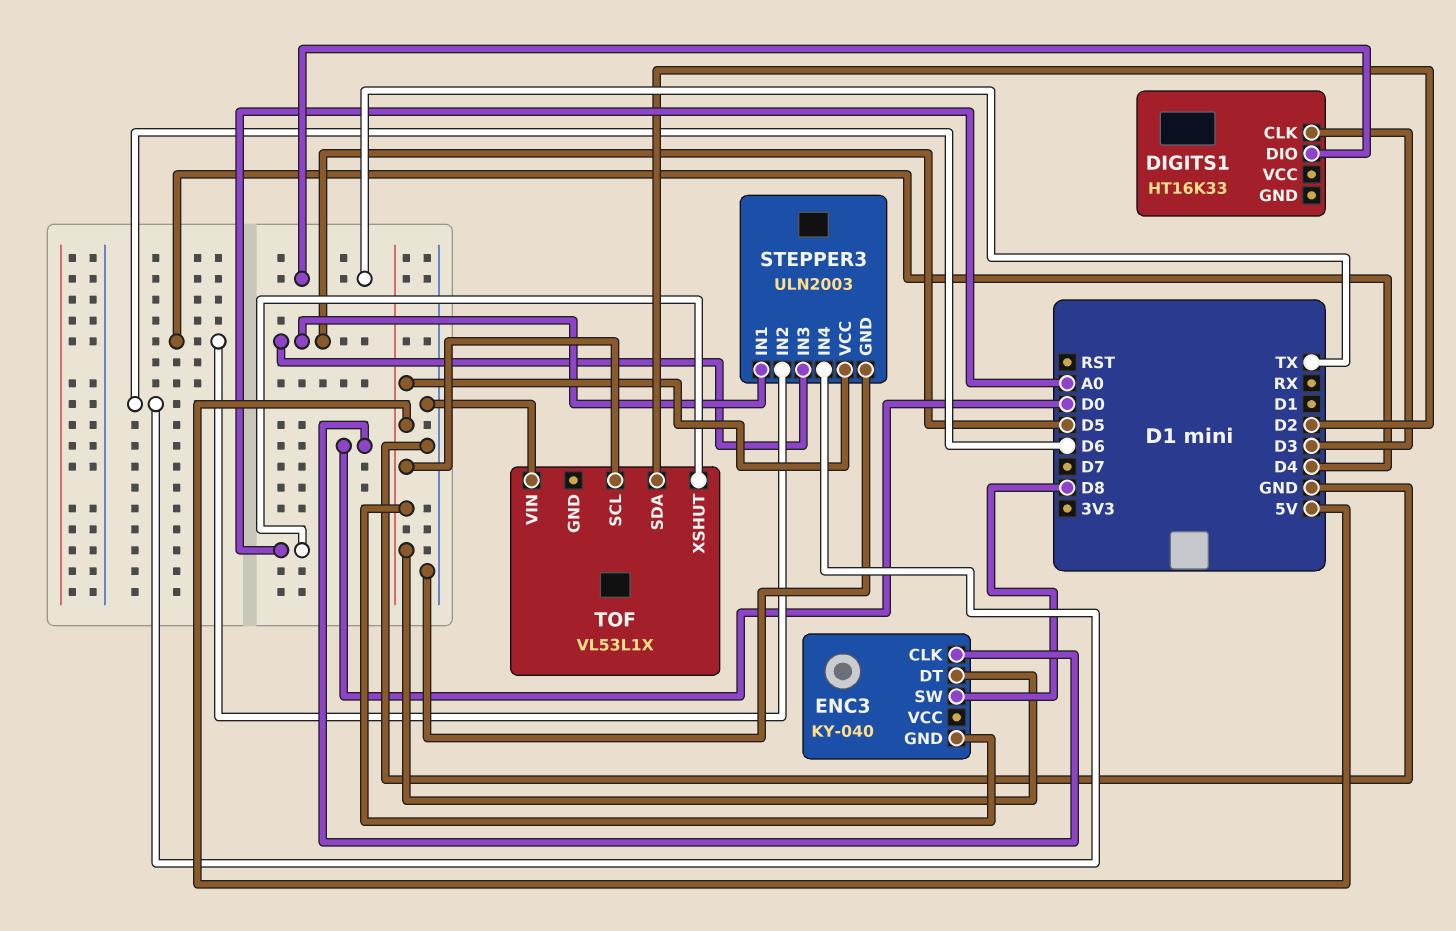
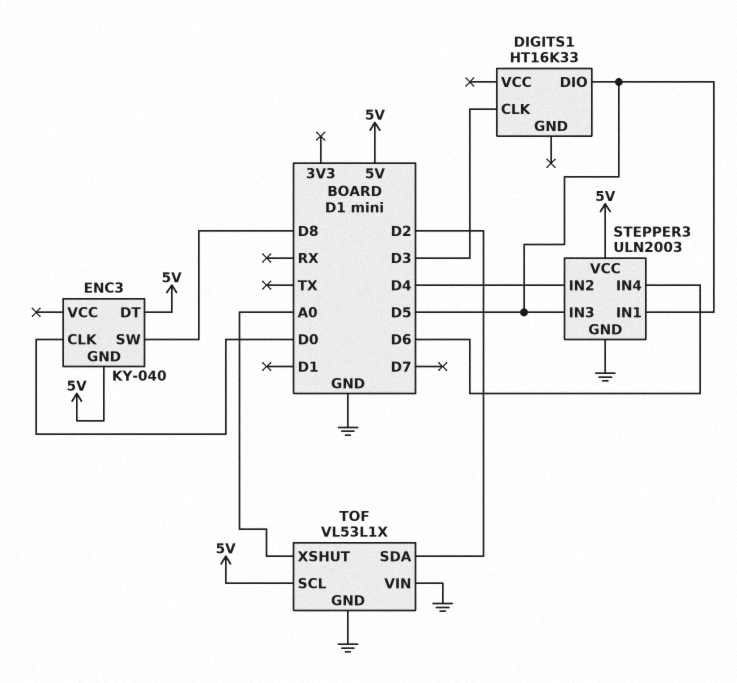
DIGITS1 pin DIO: TX -> D5
TOF pin GND: none -> GND

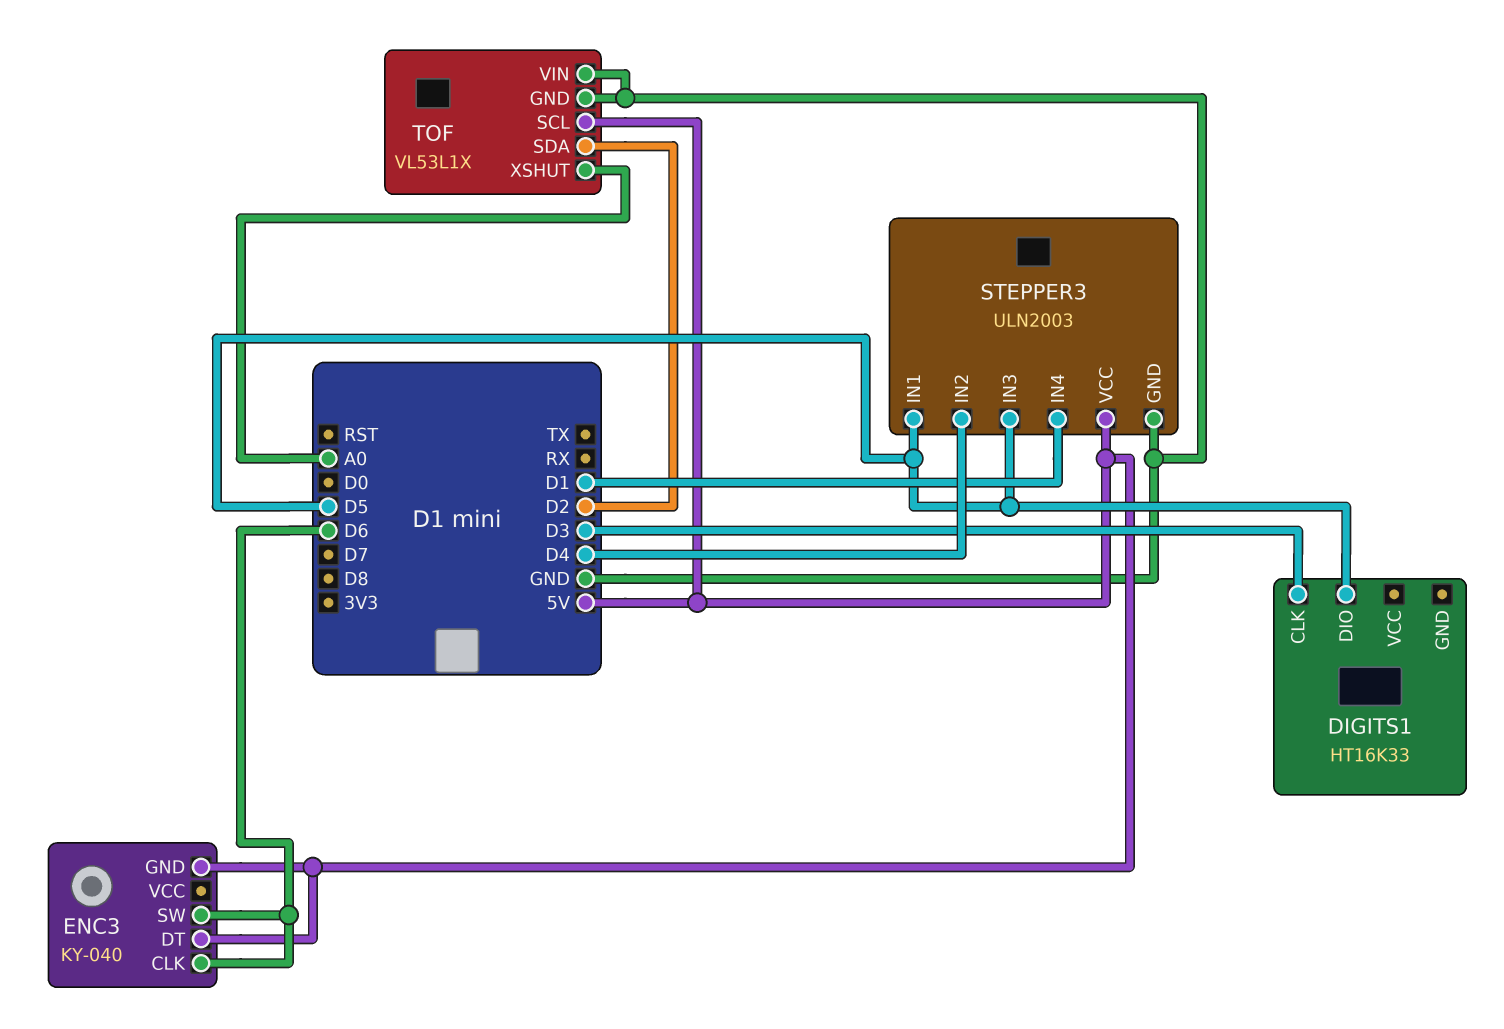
ENC3 pin CLK: D0 -> D6
ENC3 pin SW: D8 -> D6
STEPPER3 pin IN4: D6 -> D1

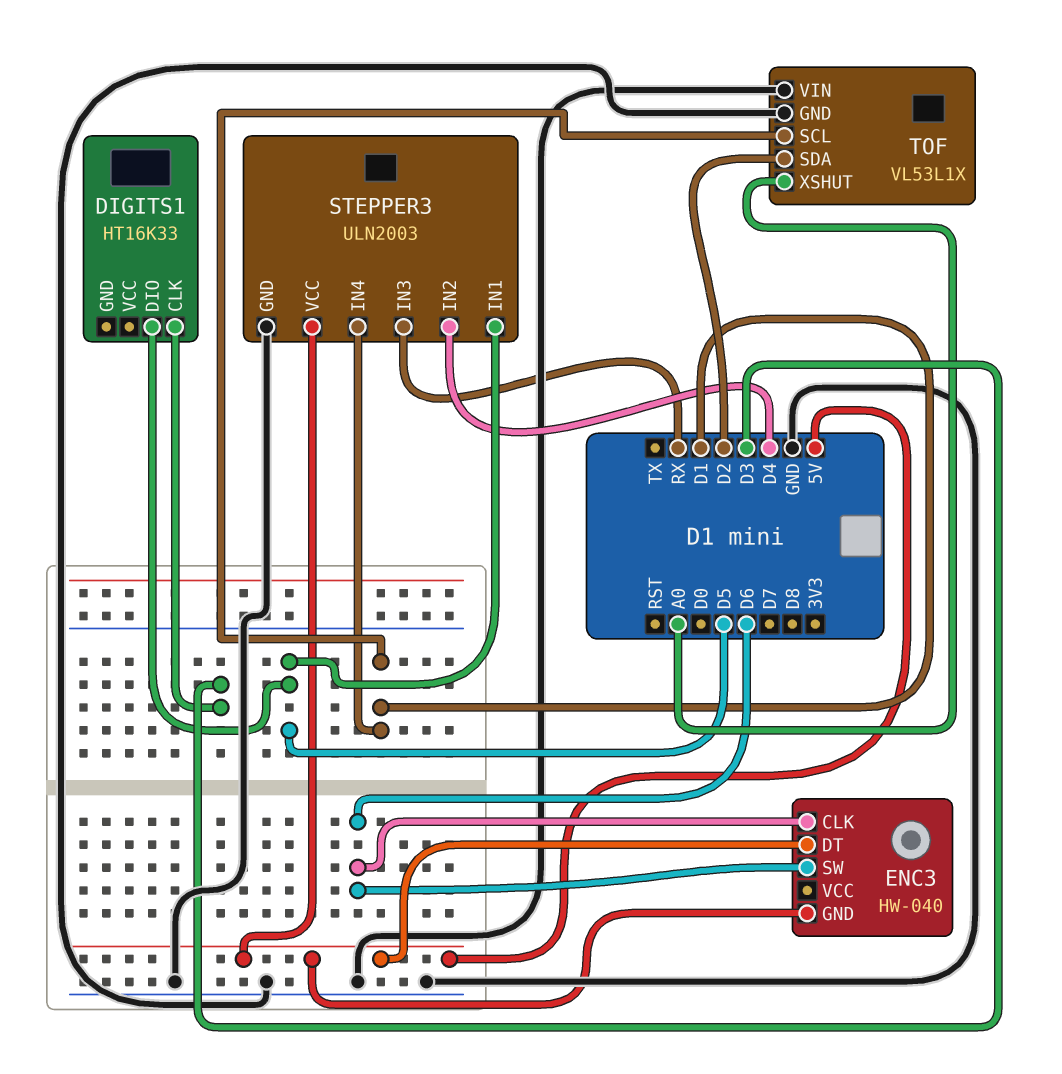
ENC3: KY-040 -> HW-040
STEPPER3 pin IN3: D5 -> RX
TOF pin SCL: 5V -> D1

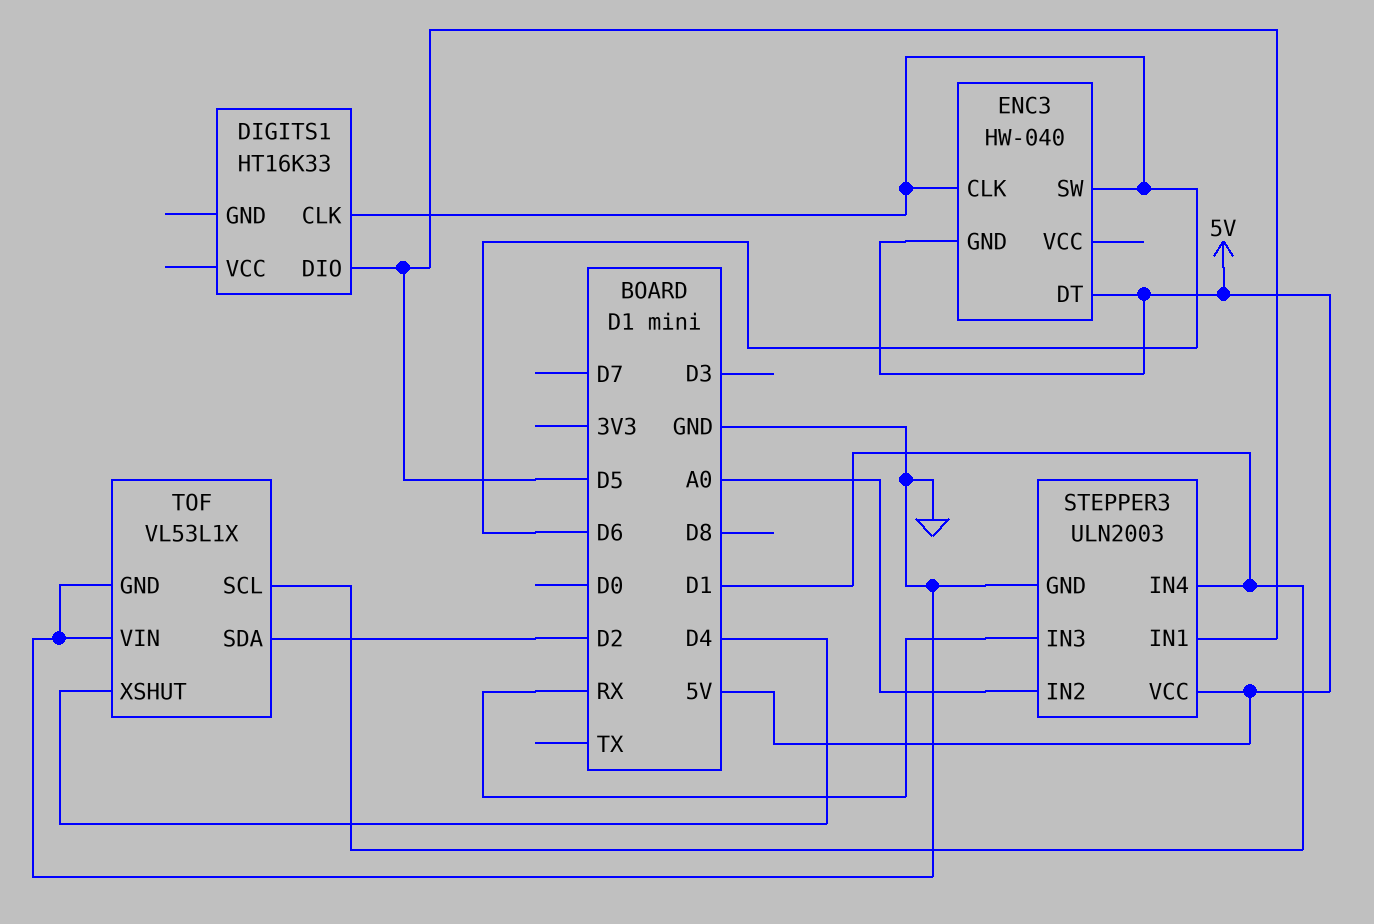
DIGITS1 pin CLK: D3 -> D6
STEPPER3 pin IN2: D4 -> A0
TOF pin XSHUT: A0 -> D4

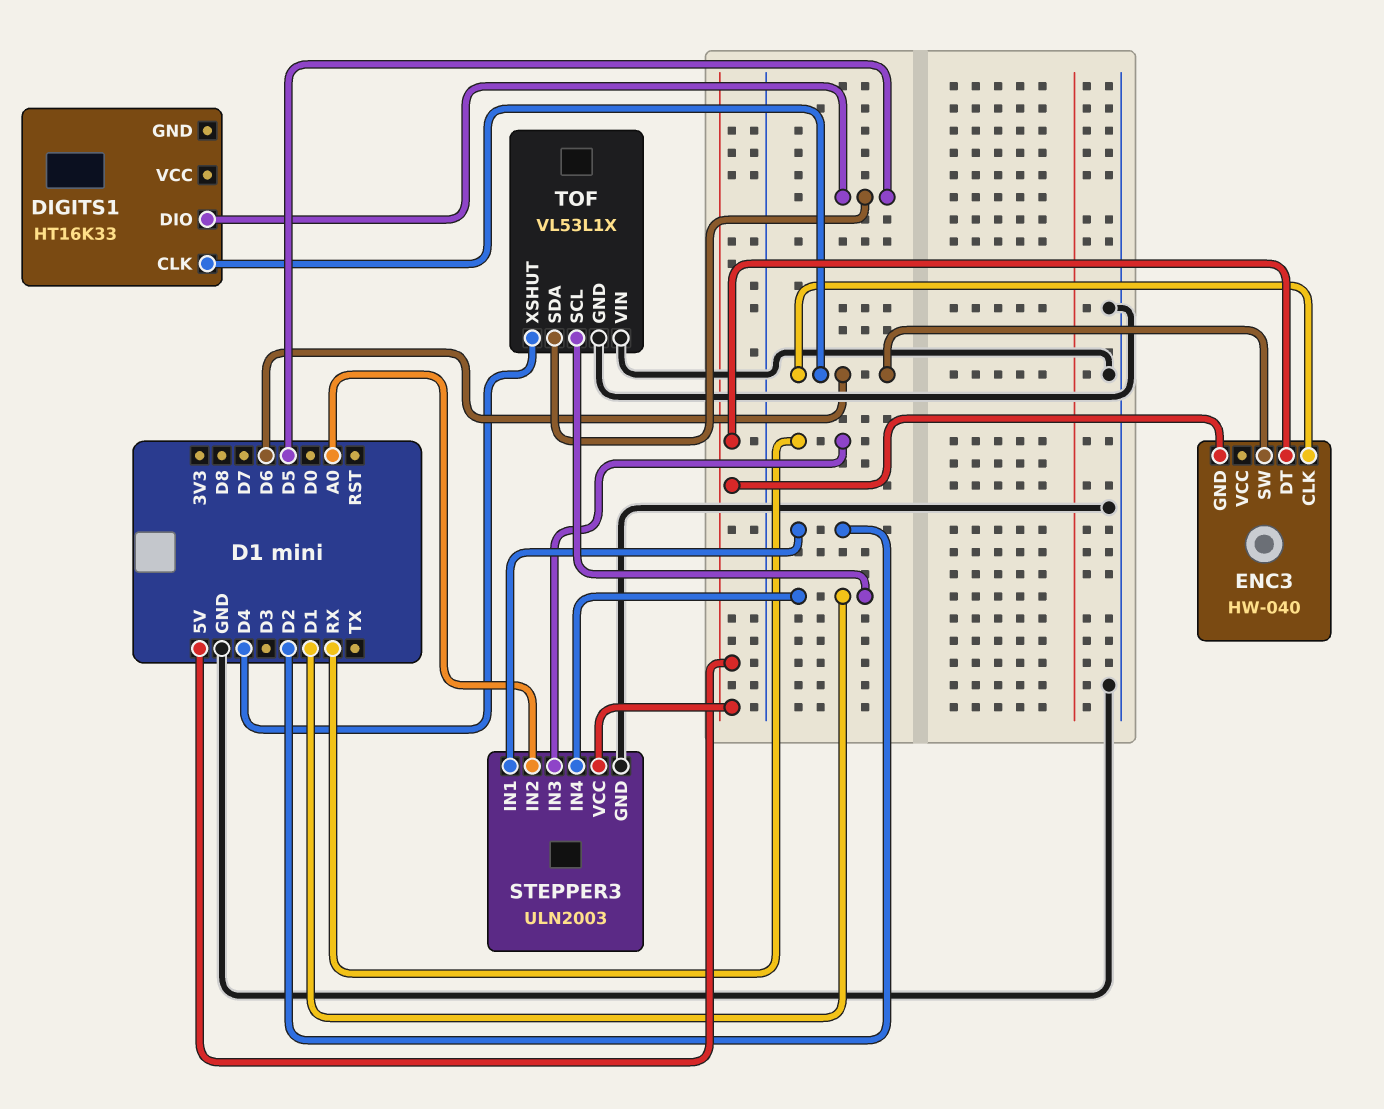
STEPPER3 pin IN1: D5 -> D2
TOF pin SDA: D2 -> D5

